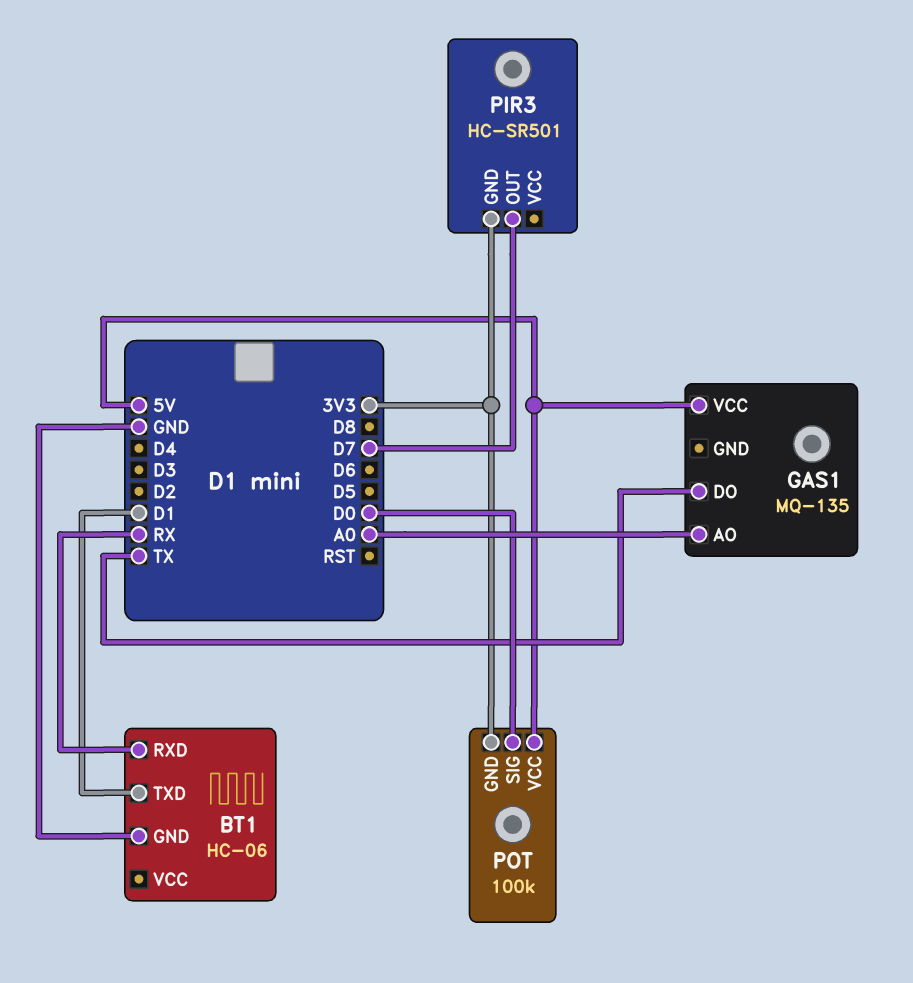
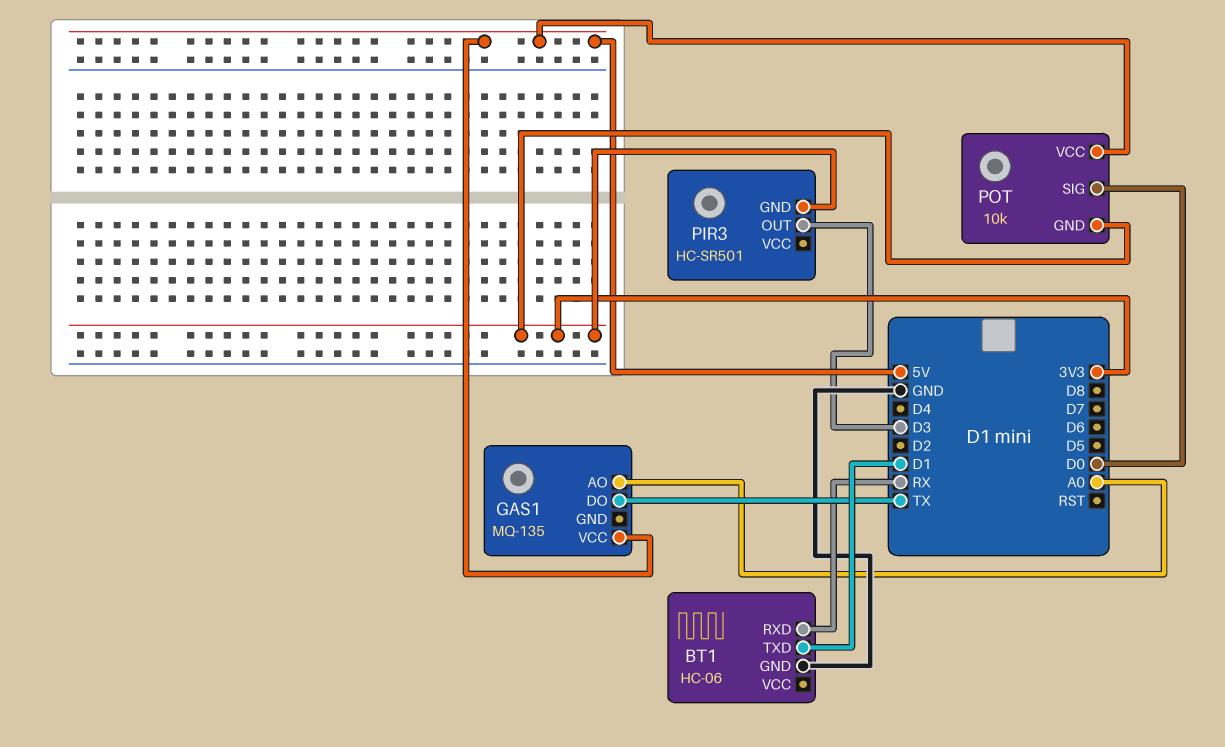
PIR3 pin OUT: D7 -> D3
POT: 100k -> 10k

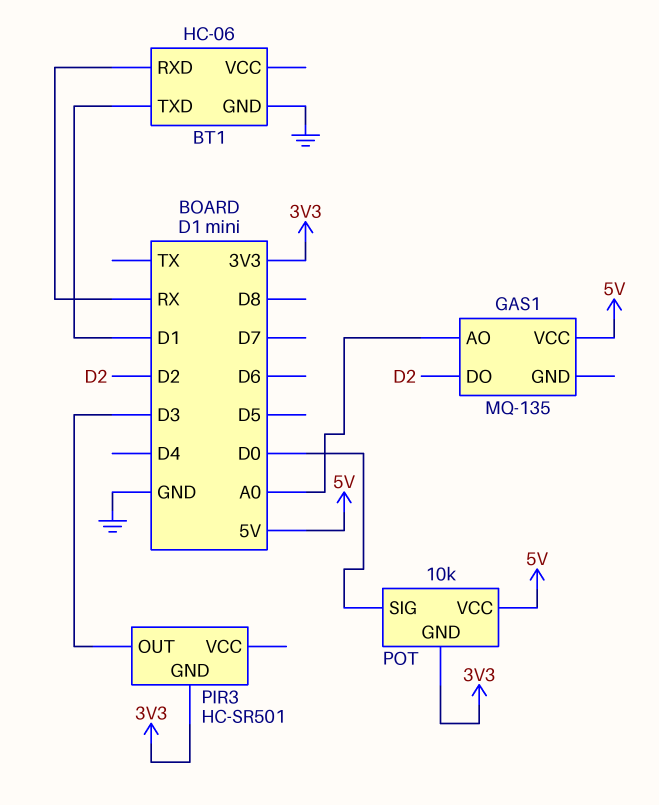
GAS1 pin DO: TX -> D2

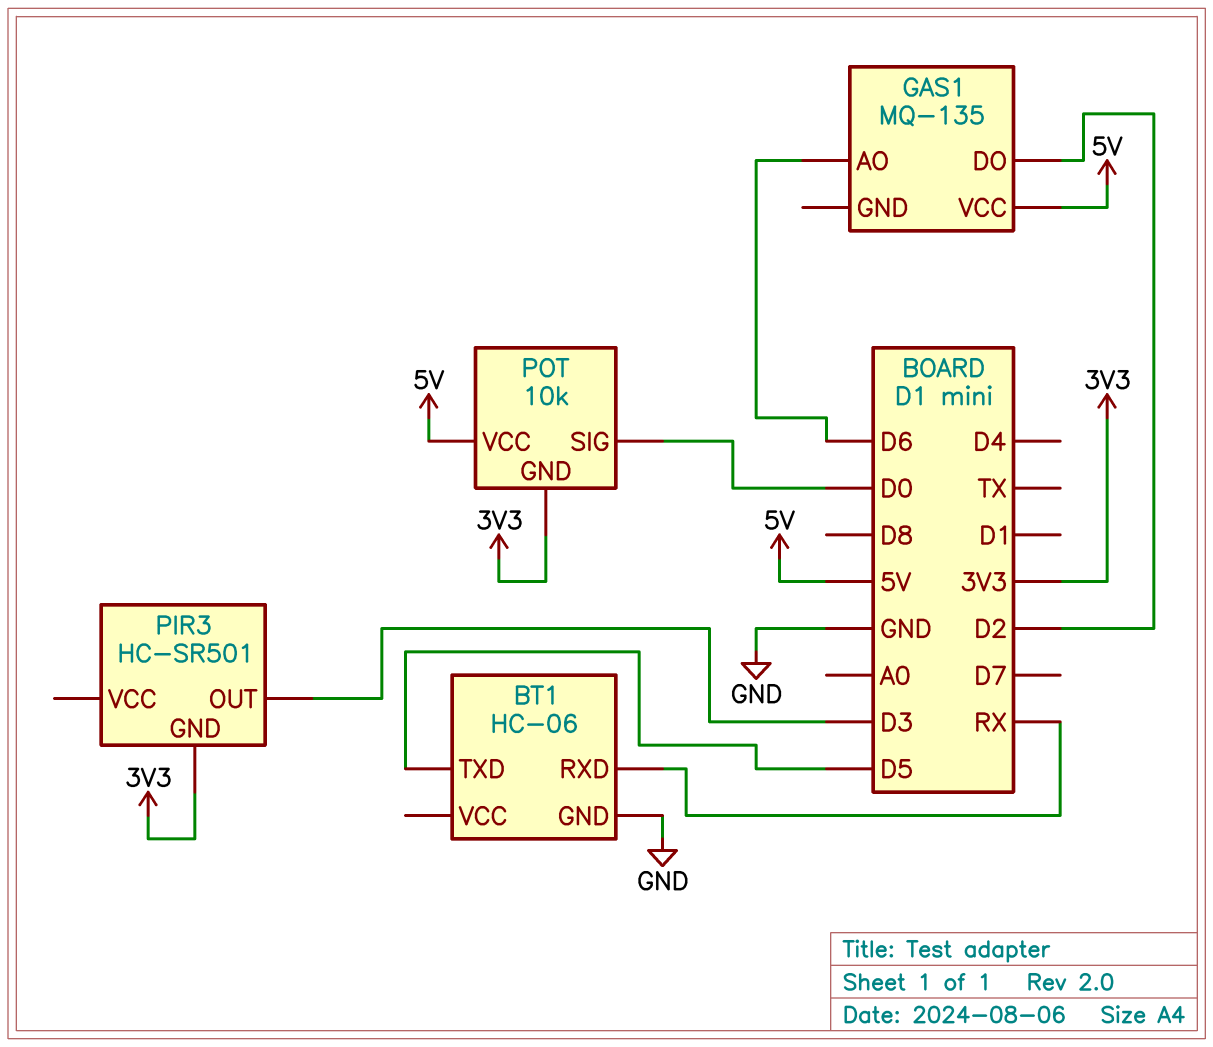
BT1 pin TXD: D1 -> D5
GAS1 pin AO: A0 -> D6

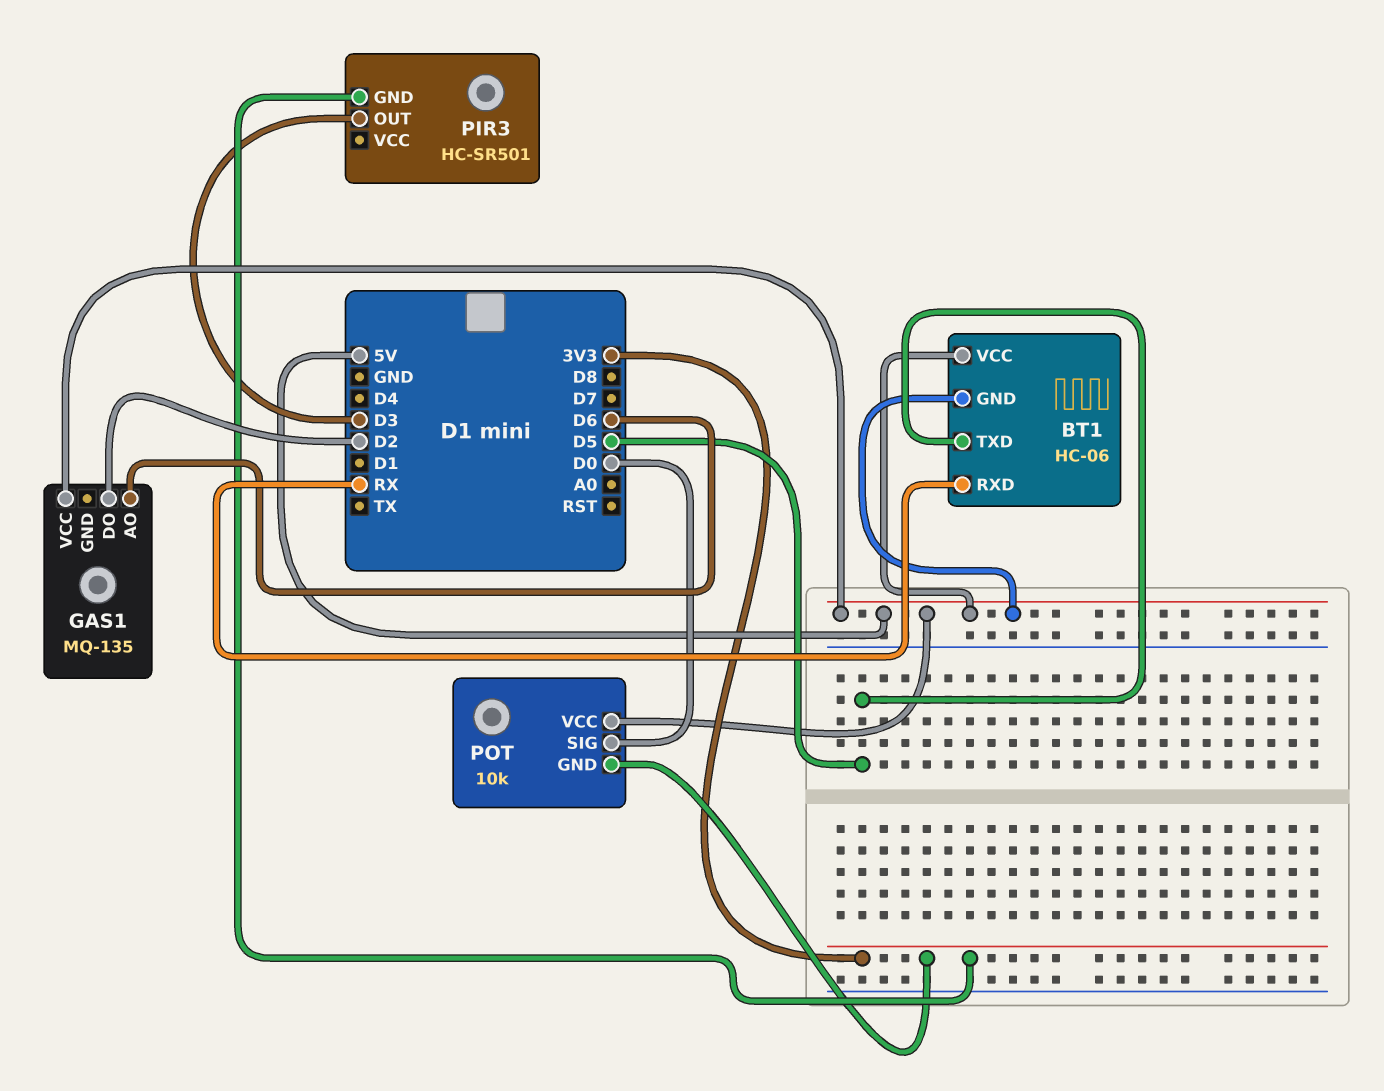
BT1 pin GND: GND -> 5V
BT1 pin VCC: none -> 5V

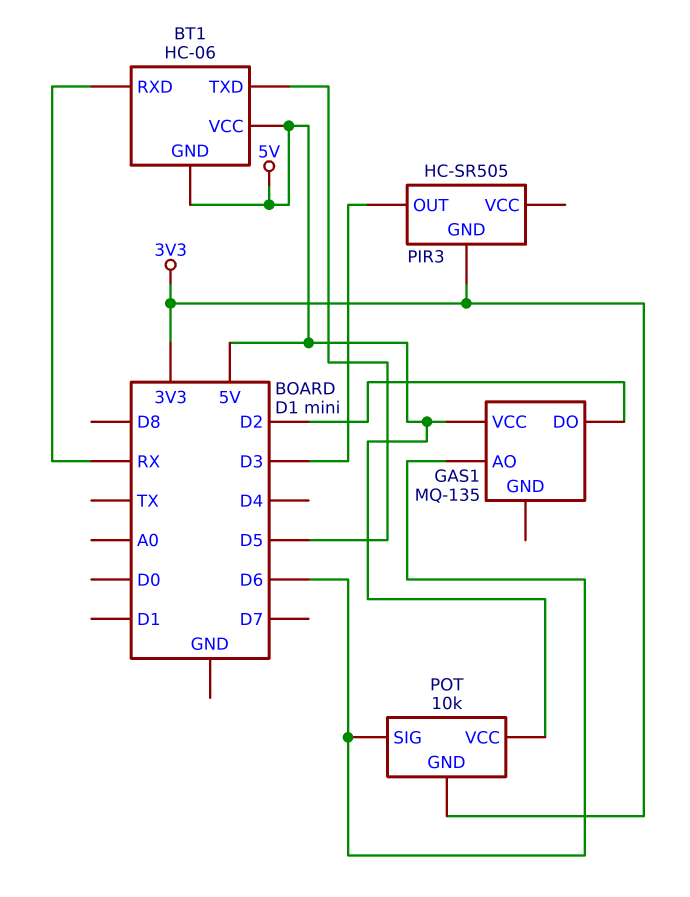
PIR3: HC-SR501 -> HC-SR505
POT pin SIG: D0 -> D6

